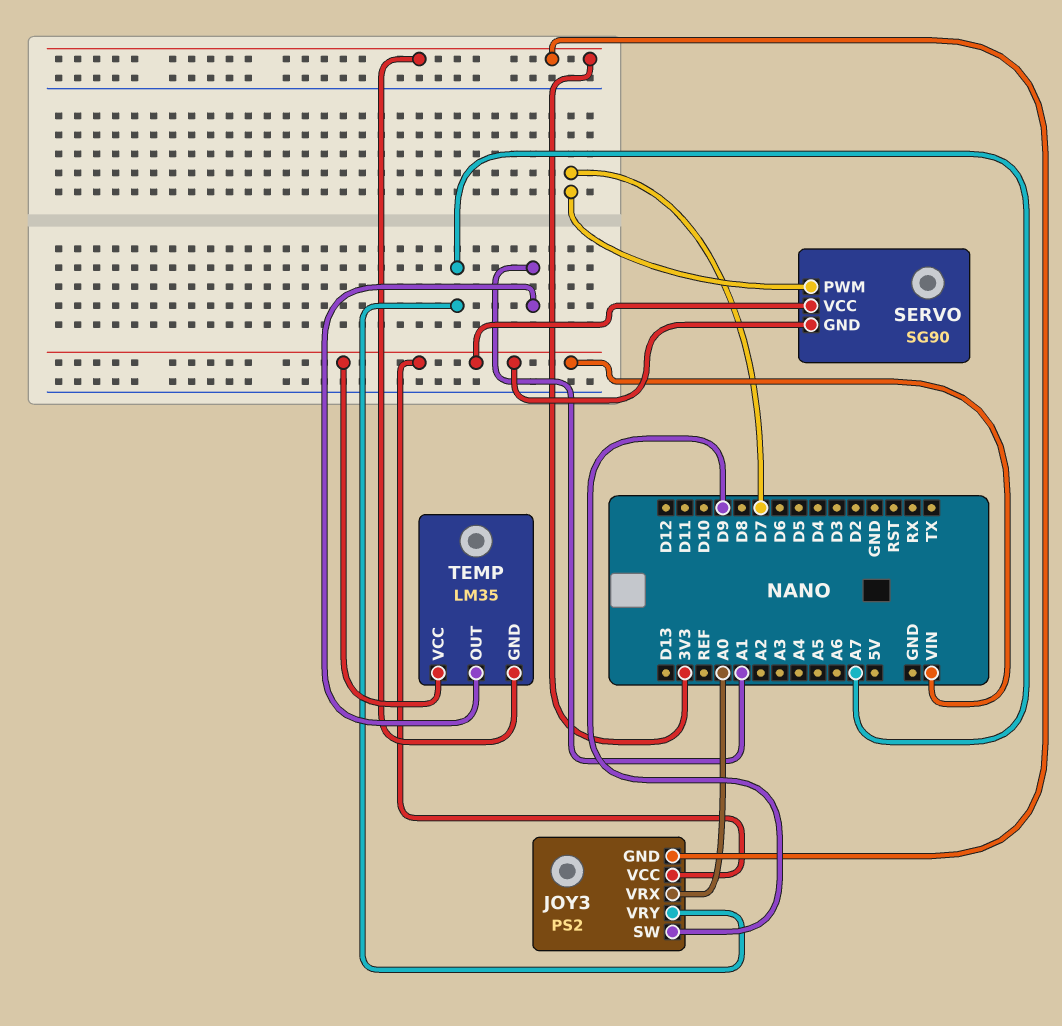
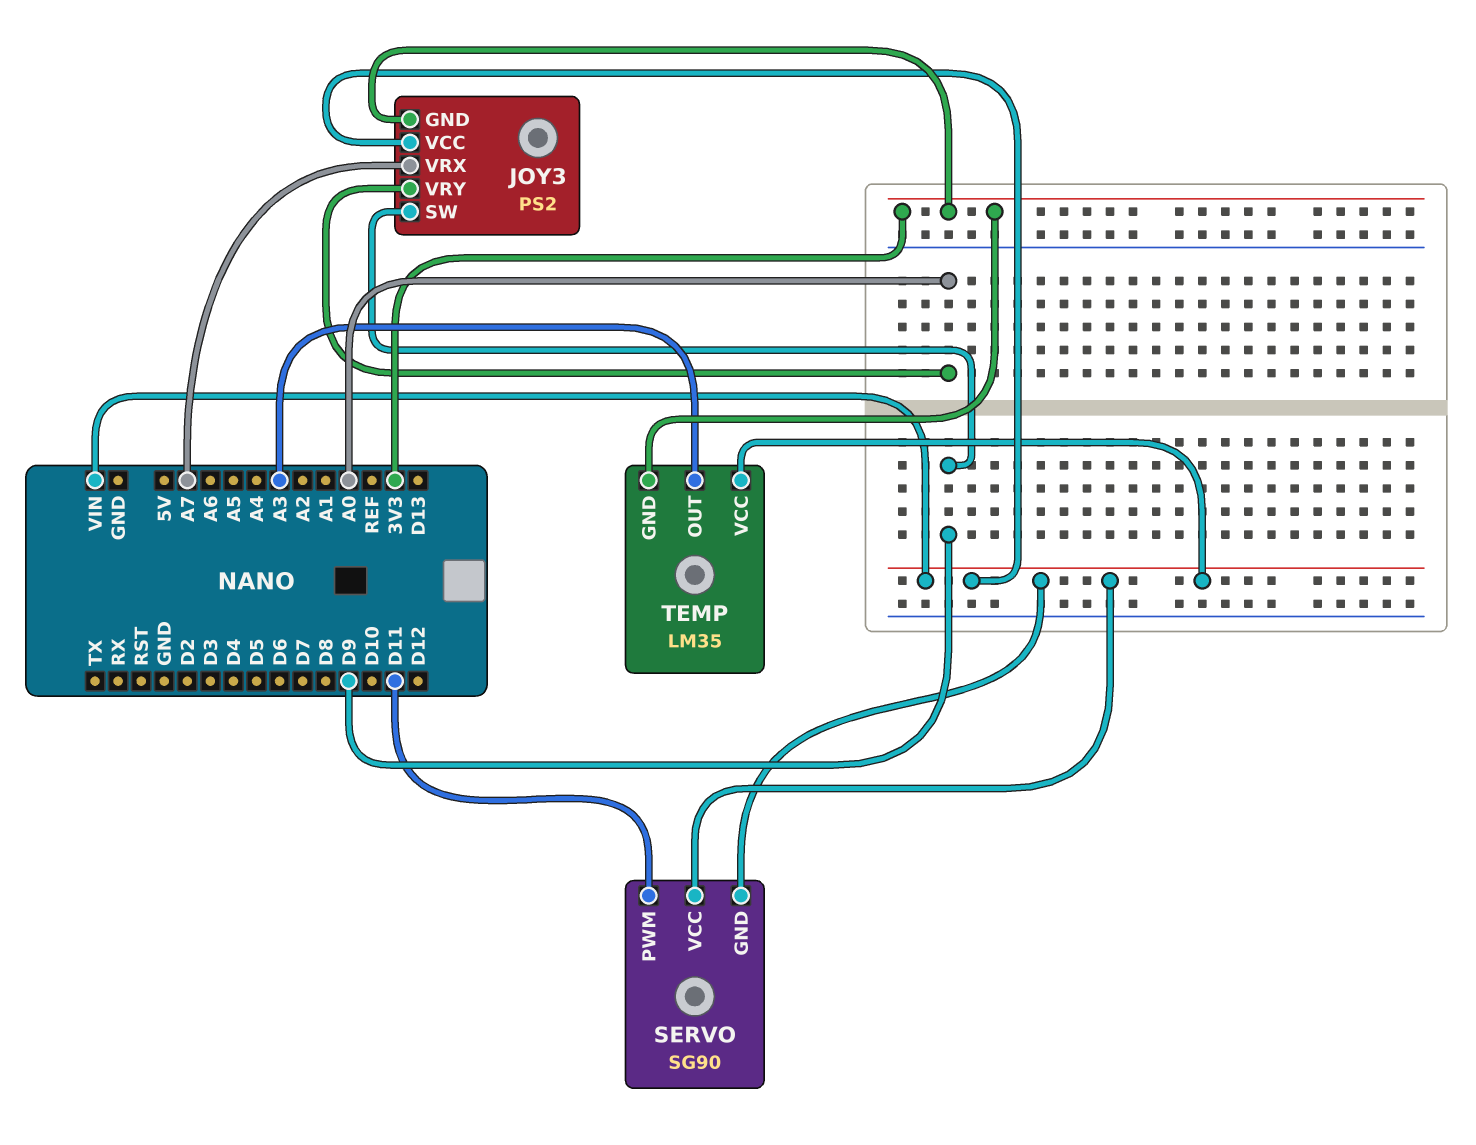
JOY3 pin VRX: A0 -> A7
JOY3 pin VRY: A7 -> A0
SERVO pin PWM: D7 -> D11
TEMP pin OUT: A1 -> A3

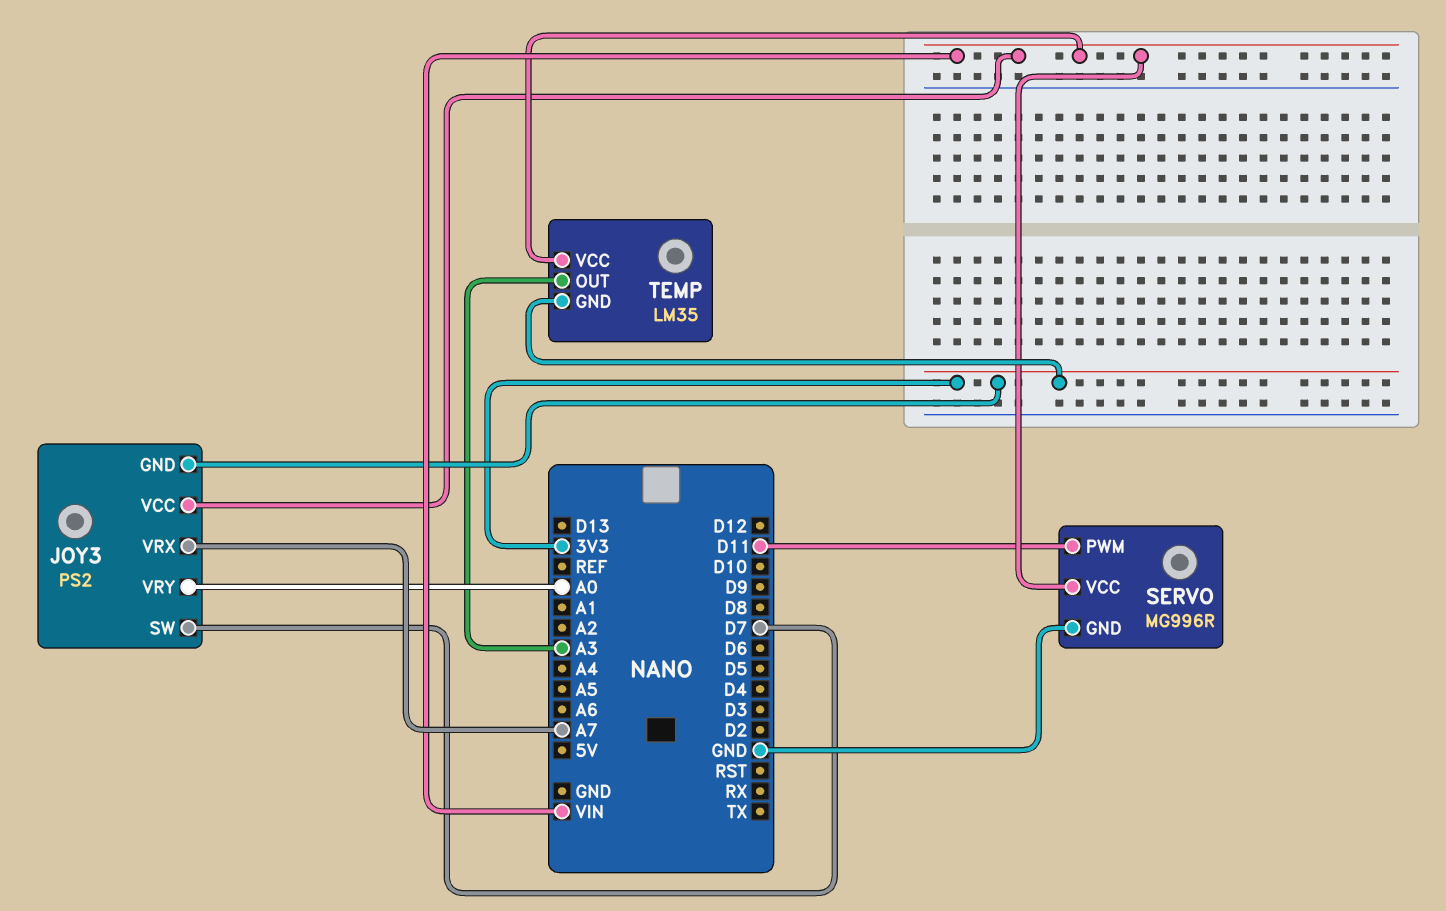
JOY3 pin SW: D9 -> D7
SERVO: SG90 -> MG996R
SERVO pin GND: VIN -> GND

